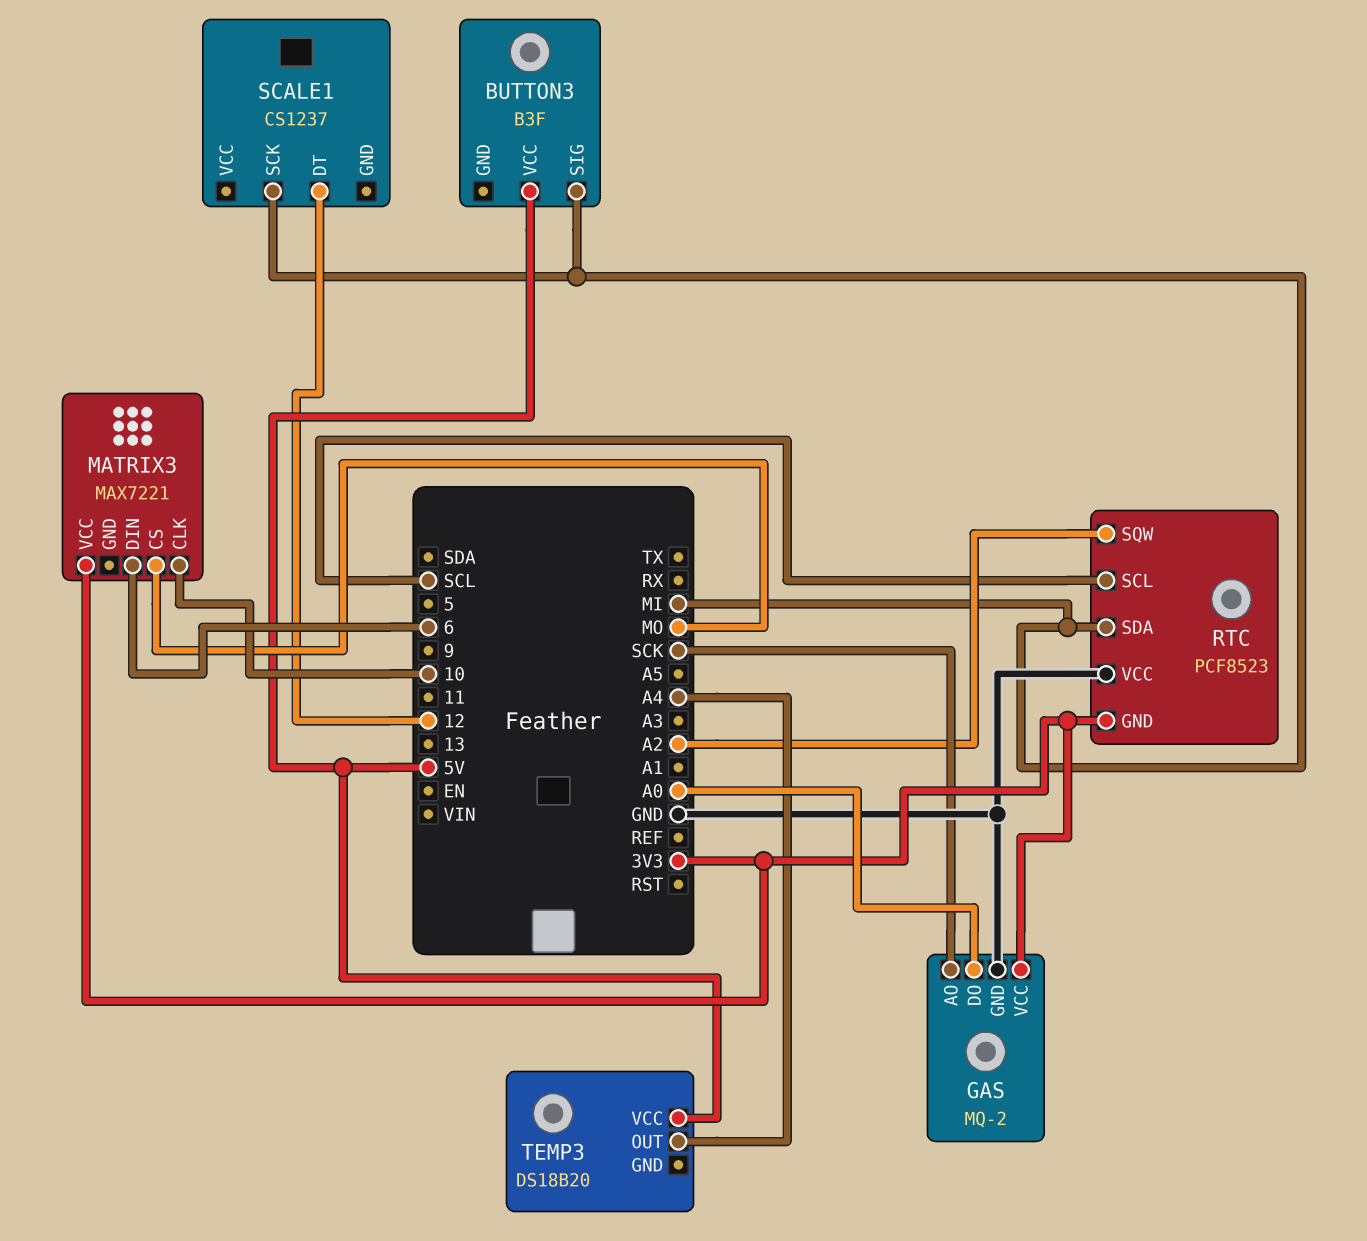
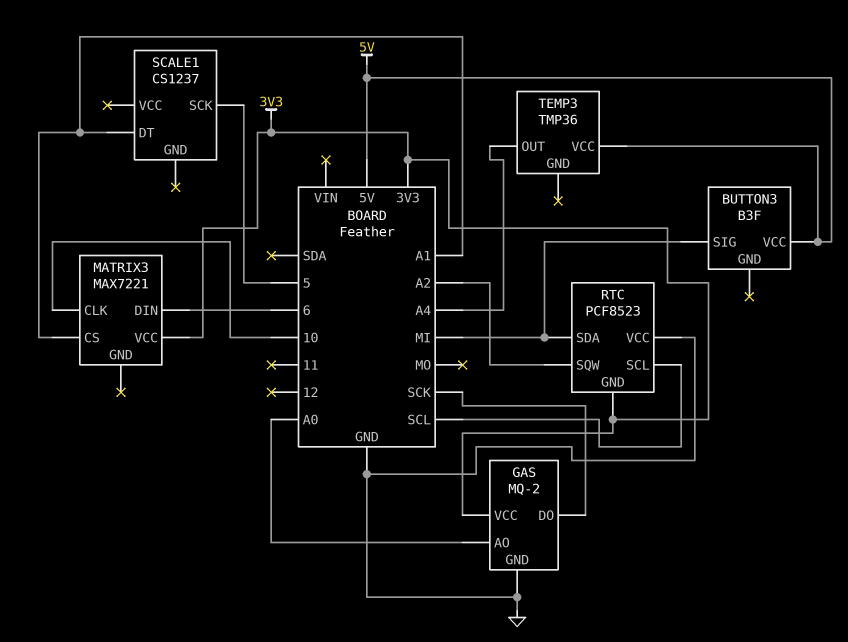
GAS pin AO: SCK -> A0
GAS pin DO: A0 -> SCK
MATRIX3 pin CS: MO -> A1
SCALE1 pin DT: 12 -> A1
SCALE1 pin SCK: MI -> 5
TEMP3: DS18B20 -> TMP36

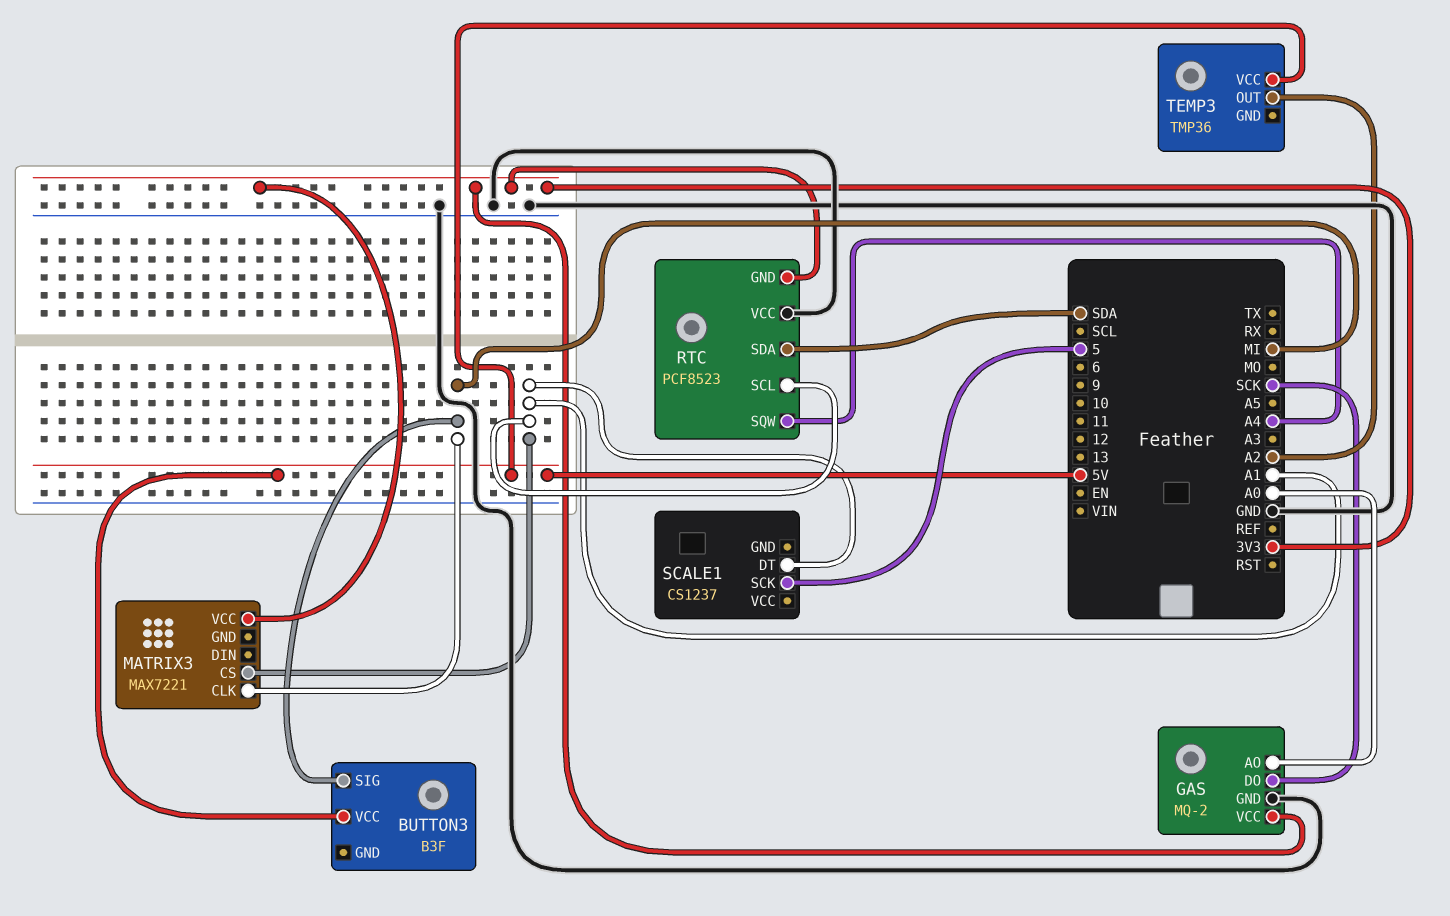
MATRIX3 pin CLK: 10 -> MI
MATRIX3 pin DIN: 6 -> none
RTC pin SCL: SCL -> A1
RTC pin SDA: MI -> SDA
RTC pin SQW: A2 -> A4
TEMP3 pin OUT: A4 -> A2

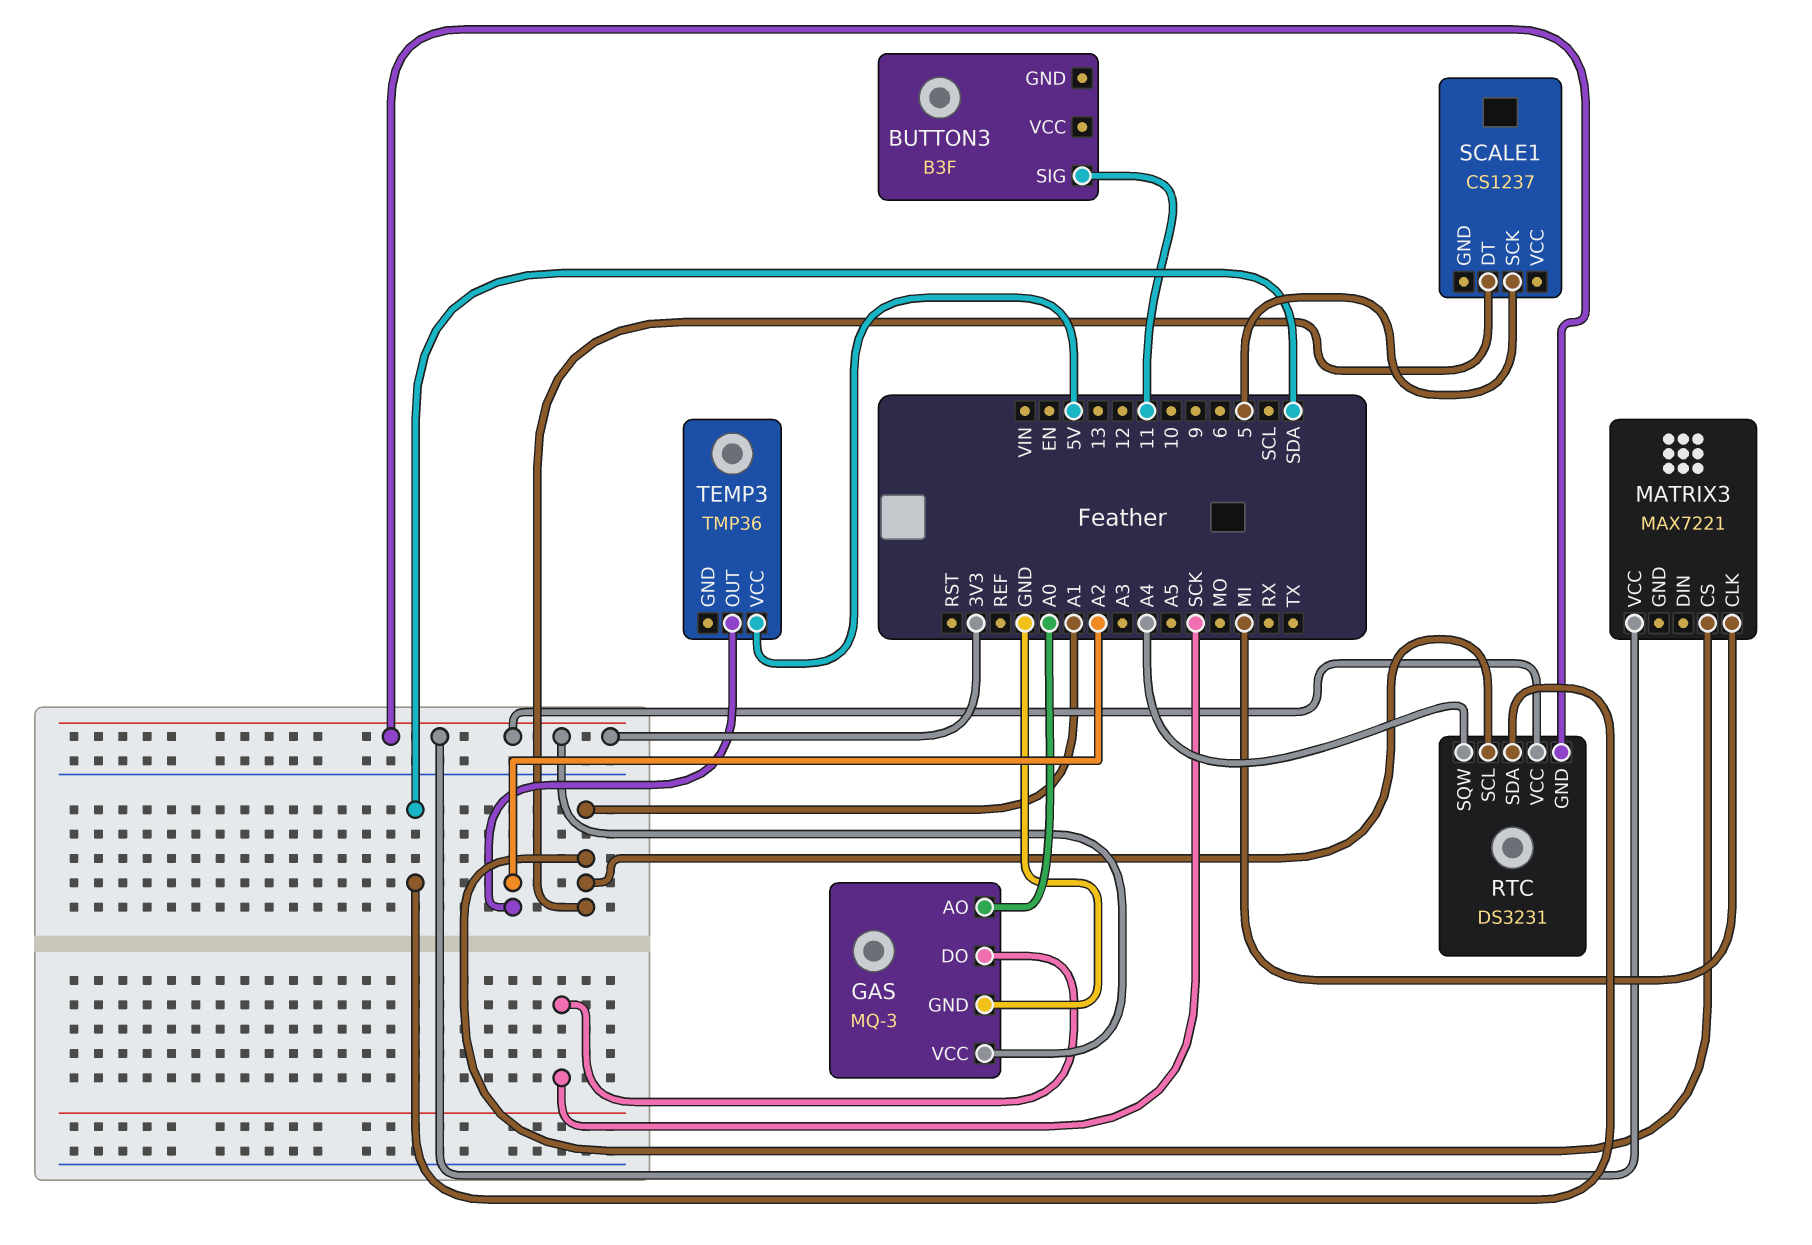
BUTTON3 pin SIG: MI -> 11
BUTTON3 pin VCC: 5V -> none
GAS: MQ-2 -> MQ-3
RTC: PCF8523 -> DS3231
RTC pin VCC: GND -> 3V3

